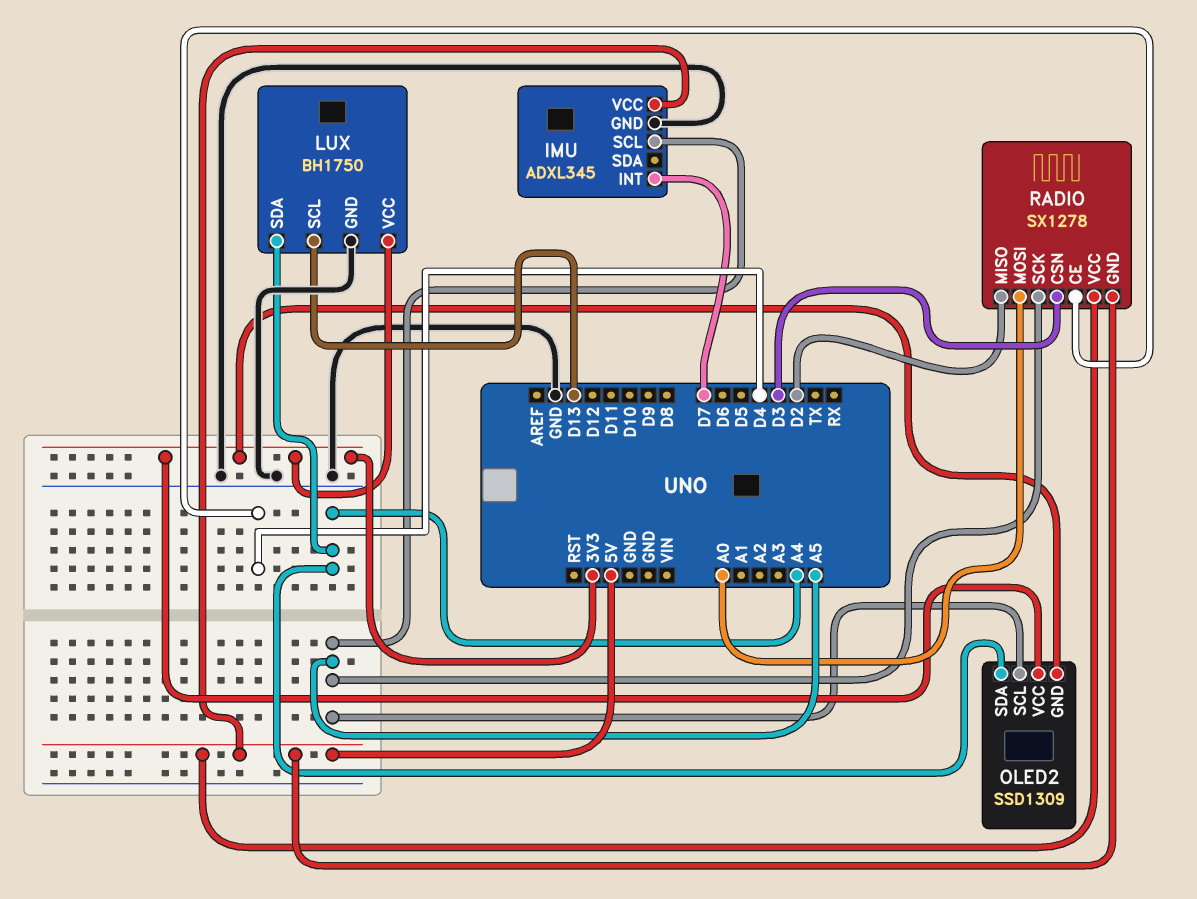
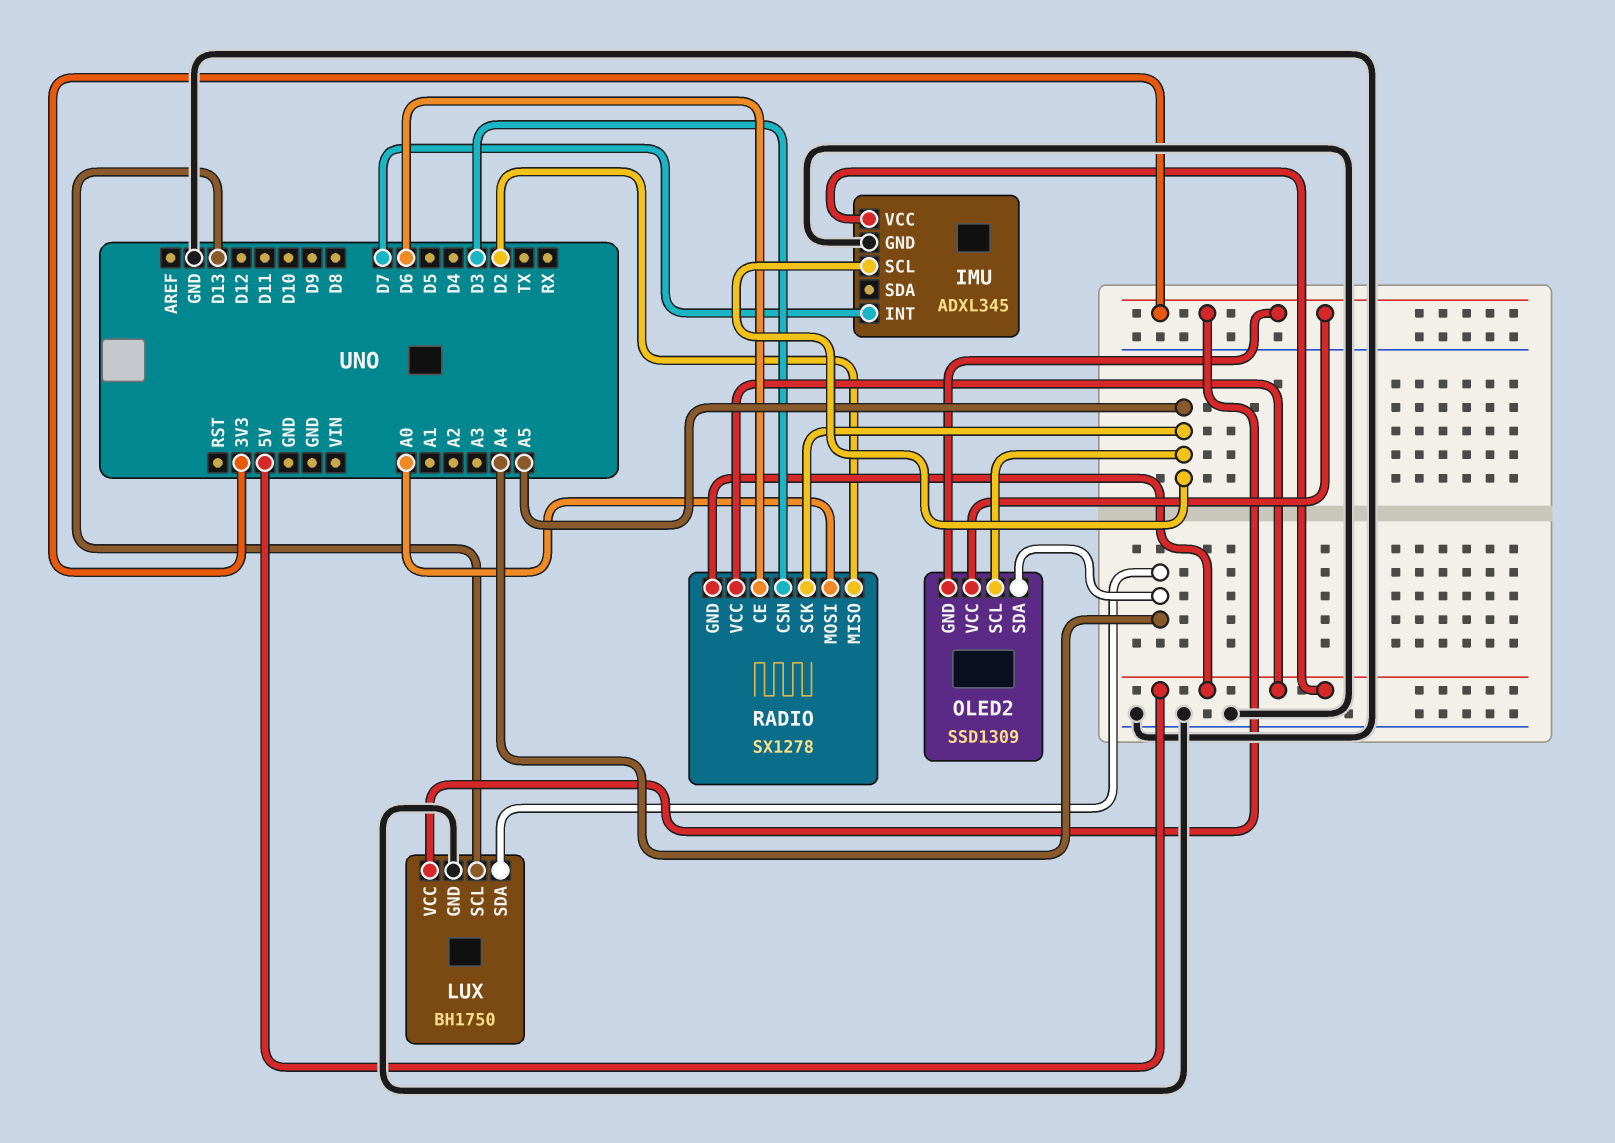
RADIO pin CE: D4 -> D6

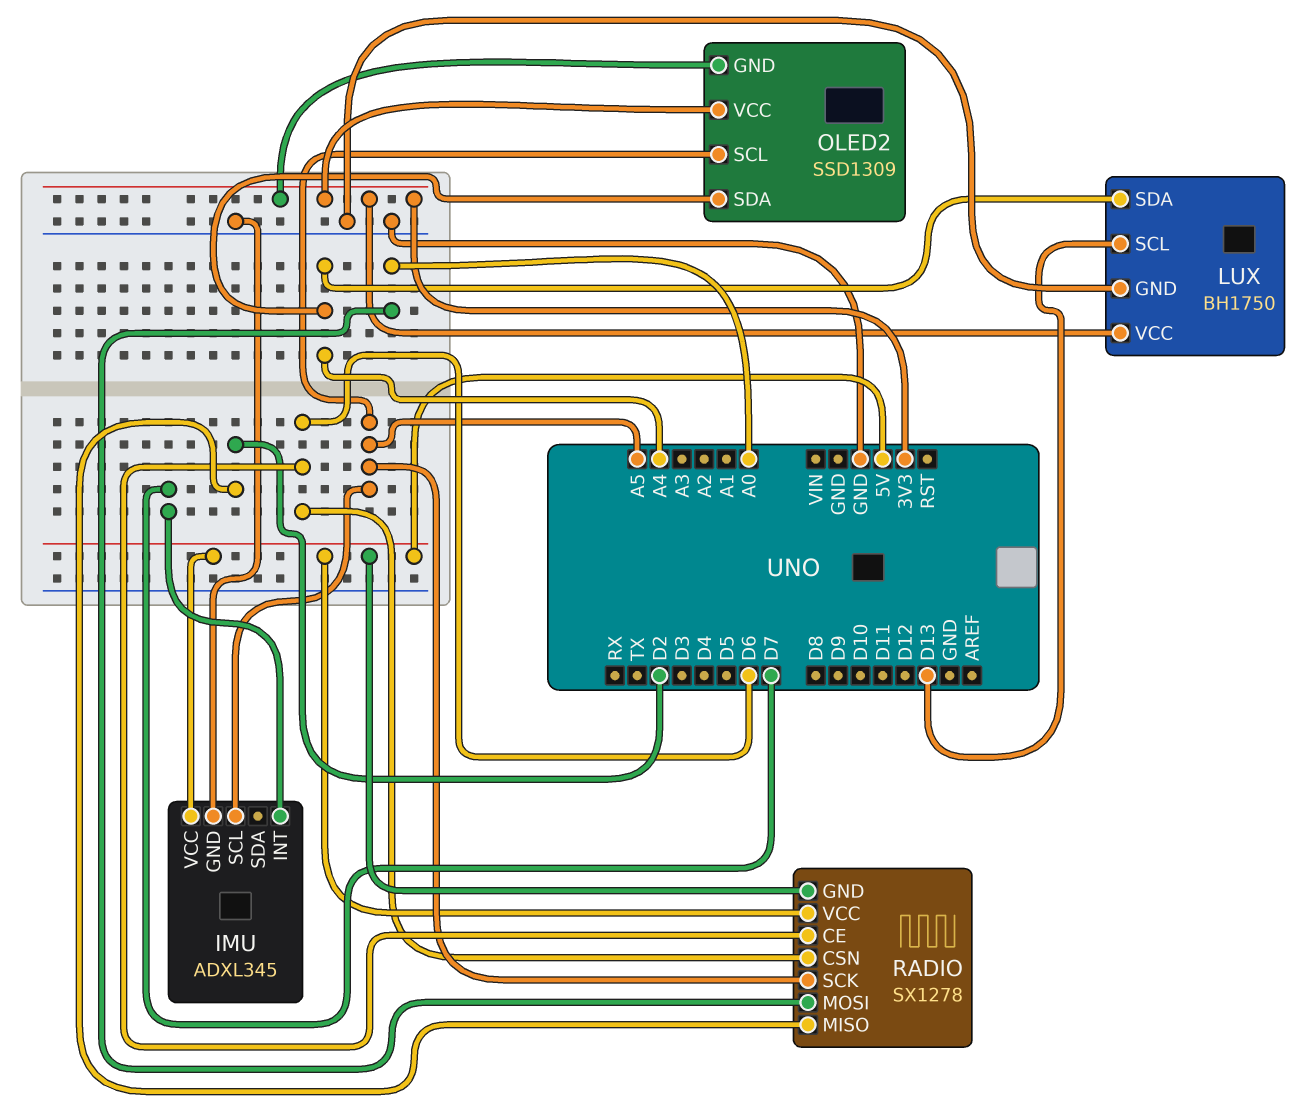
RADIO pin CSN: D3 -> D6

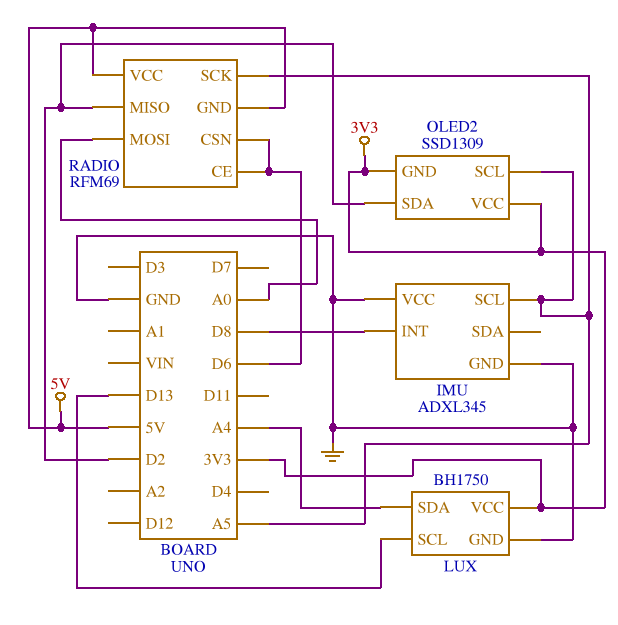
IMU pin INT: D7 -> D8
IMU pin VCC: 5V -> GND
OLED2 pin SDA: A4 -> D2
RADIO: SX1278 -> RFM69

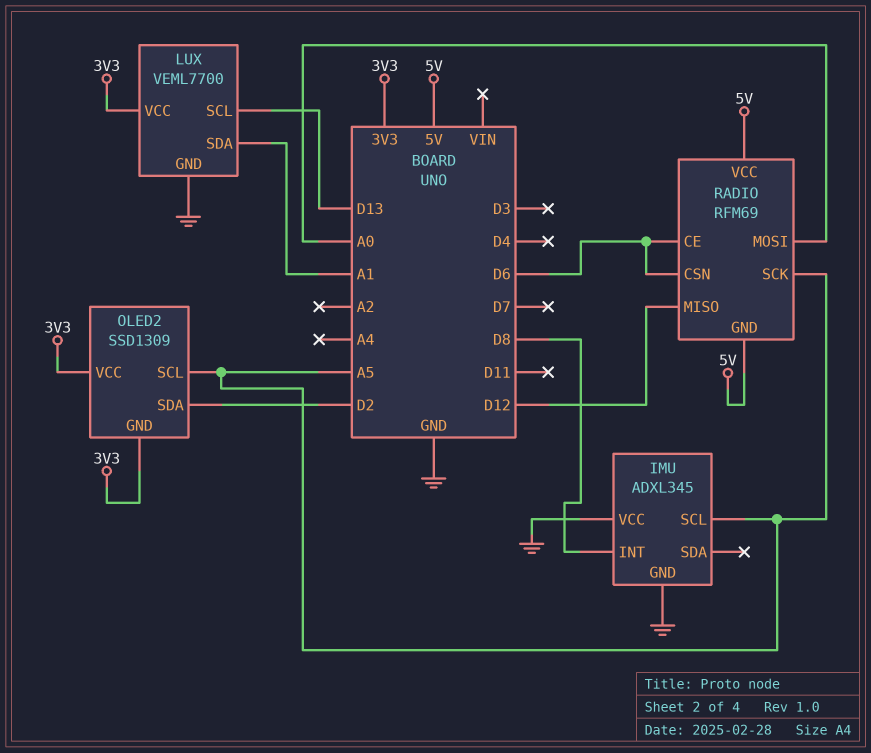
LUX: BH1750 -> VEML7700
LUX pin SDA: A4 -> A1
RADIO pin MISO: D2 -> D12

